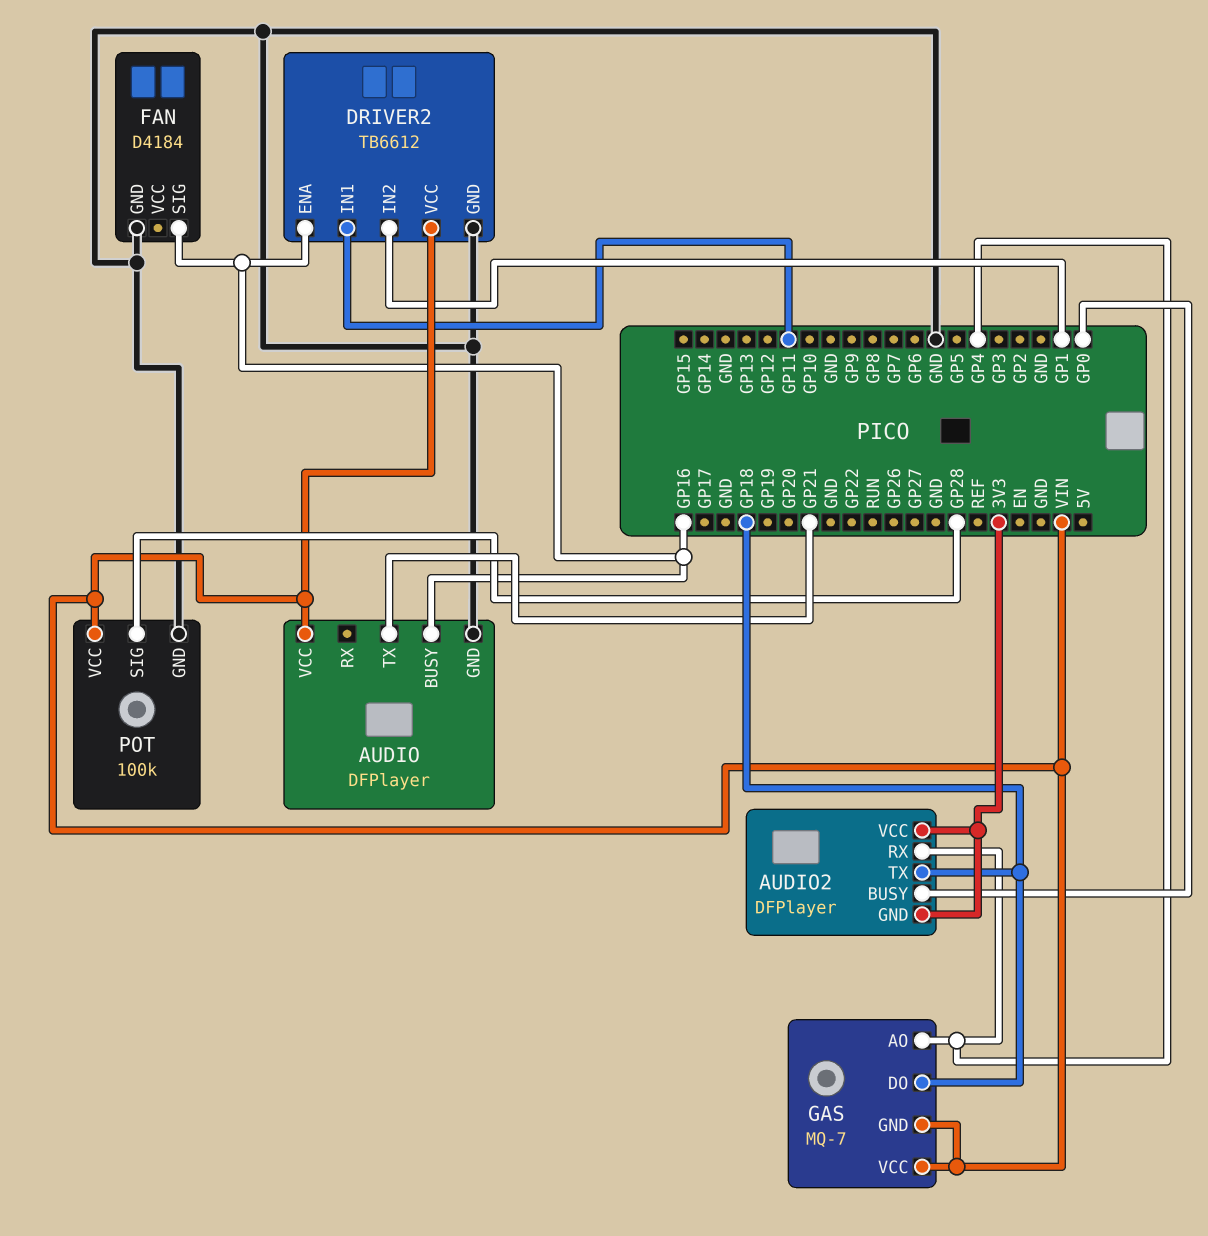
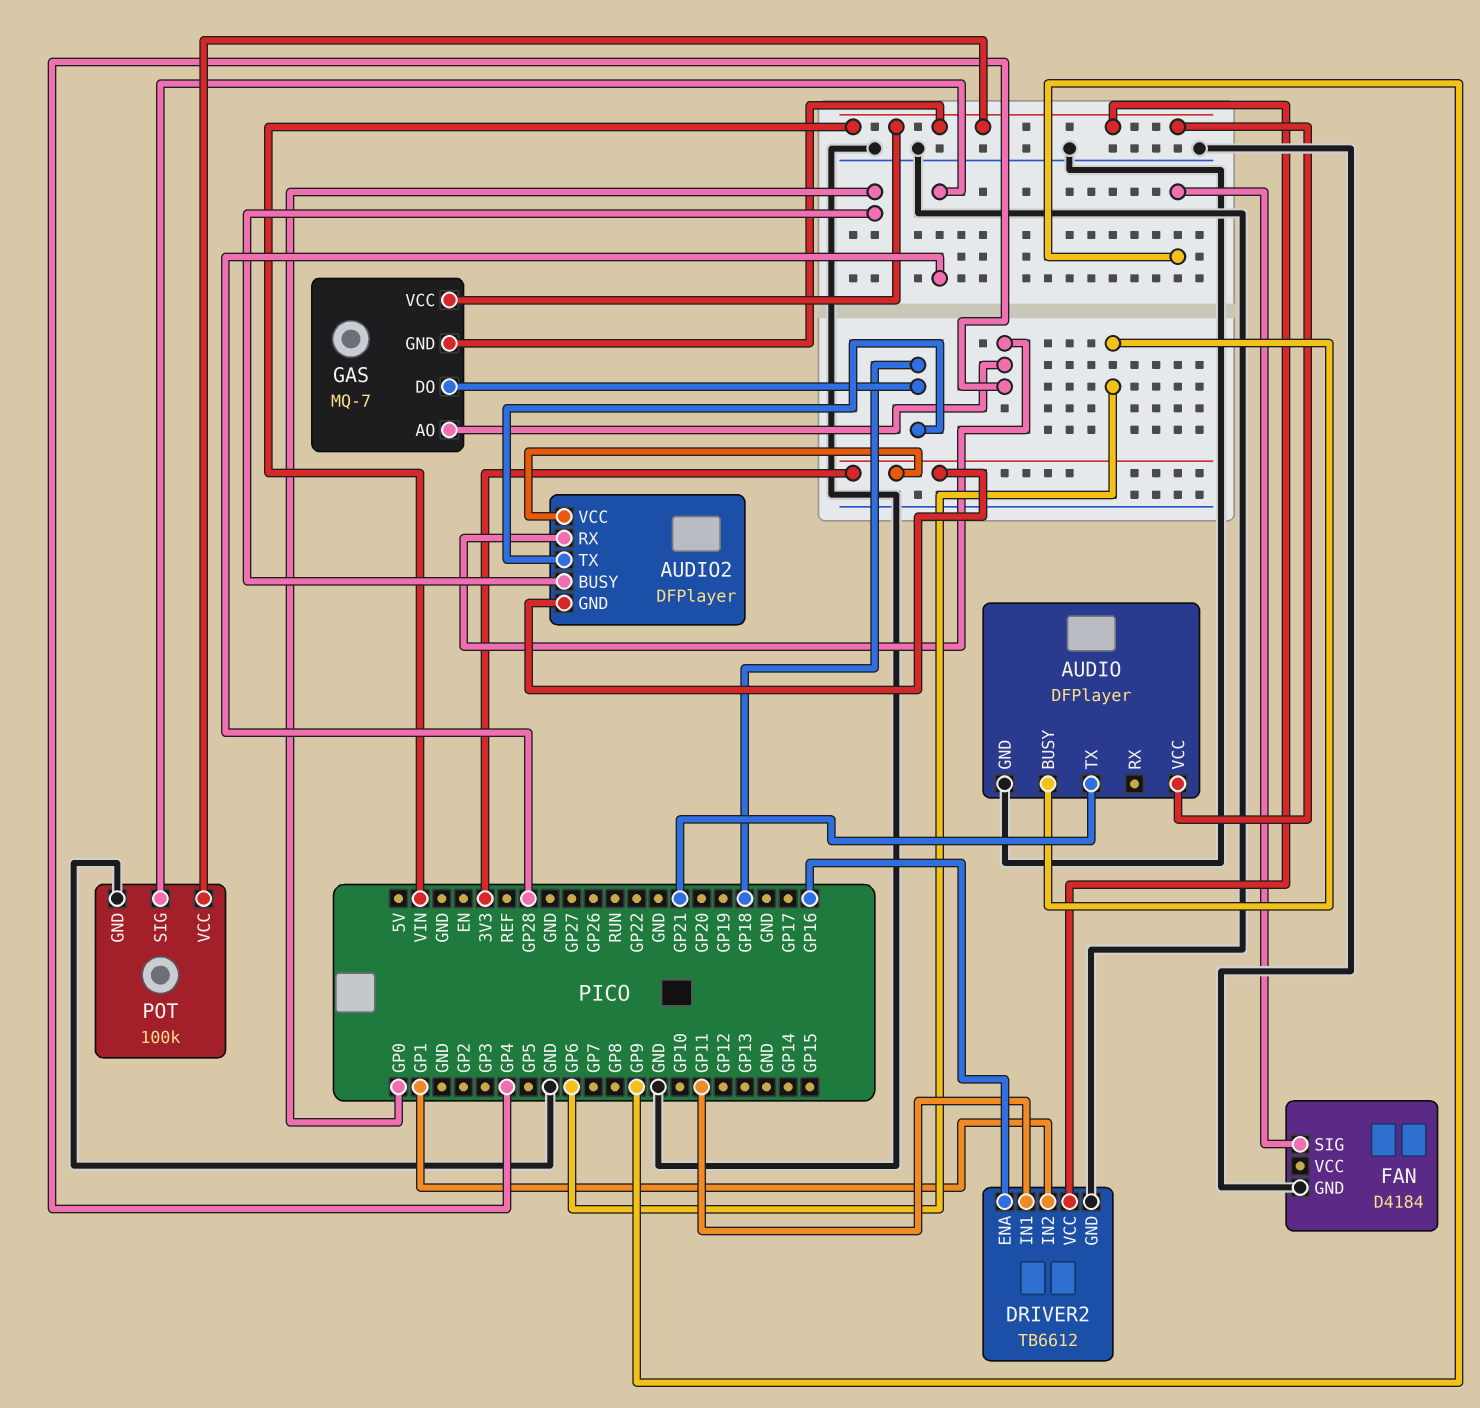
AUDIO pin BUSY: GP16 -> GP6
FAN pin SIG: GP16 -> GP9

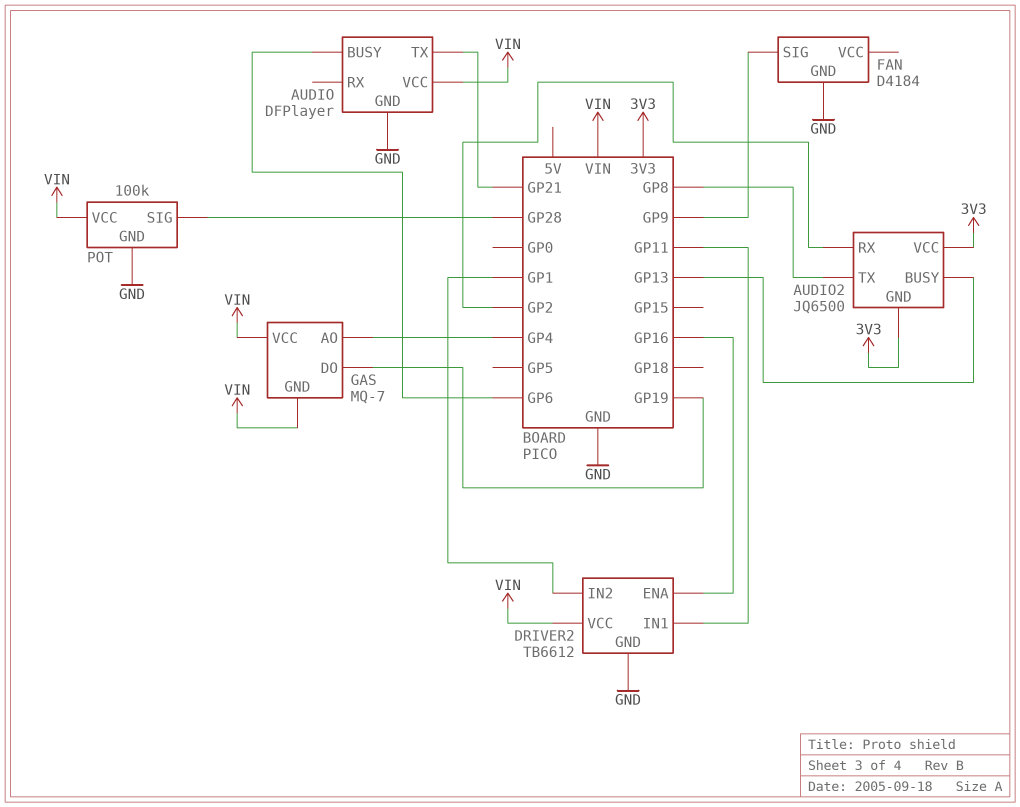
AUDIO2: DFPlayer -> JQ6500
AUDIO2 pin BUSY: GP0 -> GP13
AUDIO2 pin RX: GP4 -> GP2
AUDIO2 pin TX: GP18 -> GP8
GAS pin DO: GP18 -> GP19

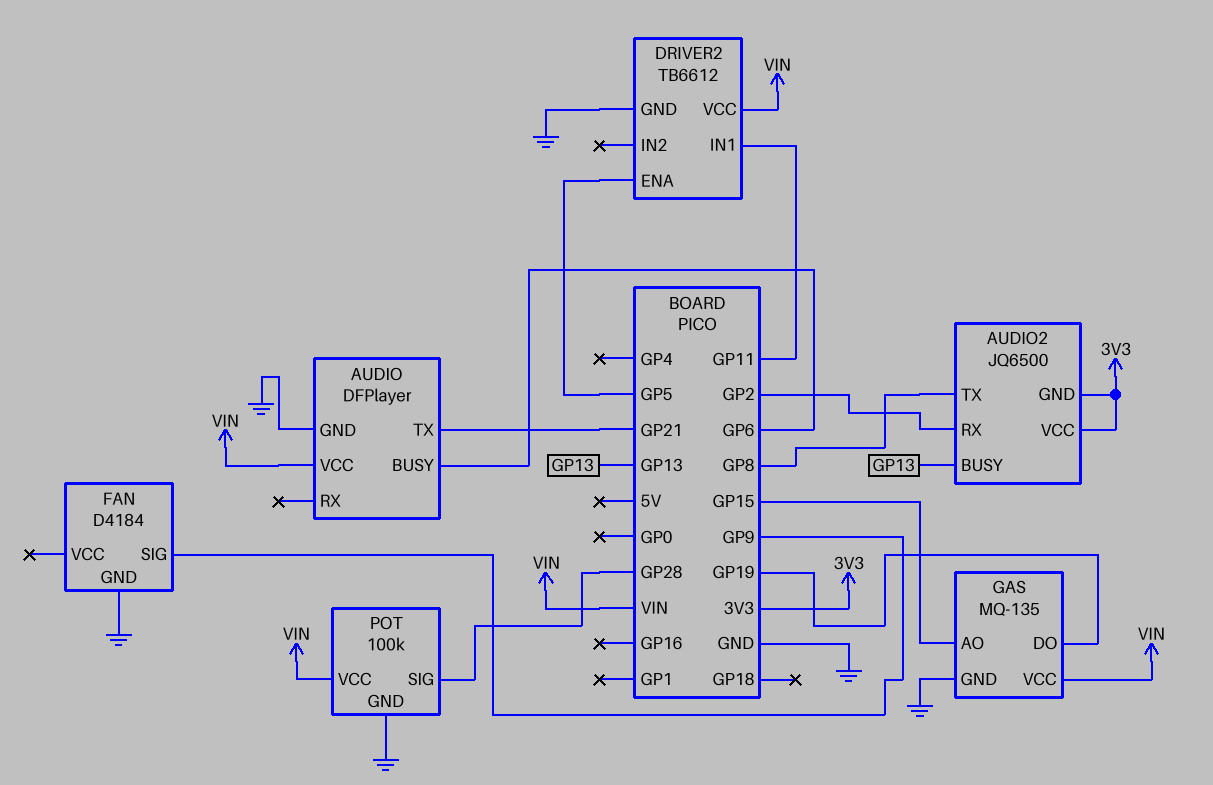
DRIVER2 pin ENA: GP16 -> GP5
DRIVER2 pin IN2: GP1 -> none
GAS: MQ-7 -> MQ-135
GAS pin AO: GP4 -> GP15
GAS pin GND: VIN -> GND

